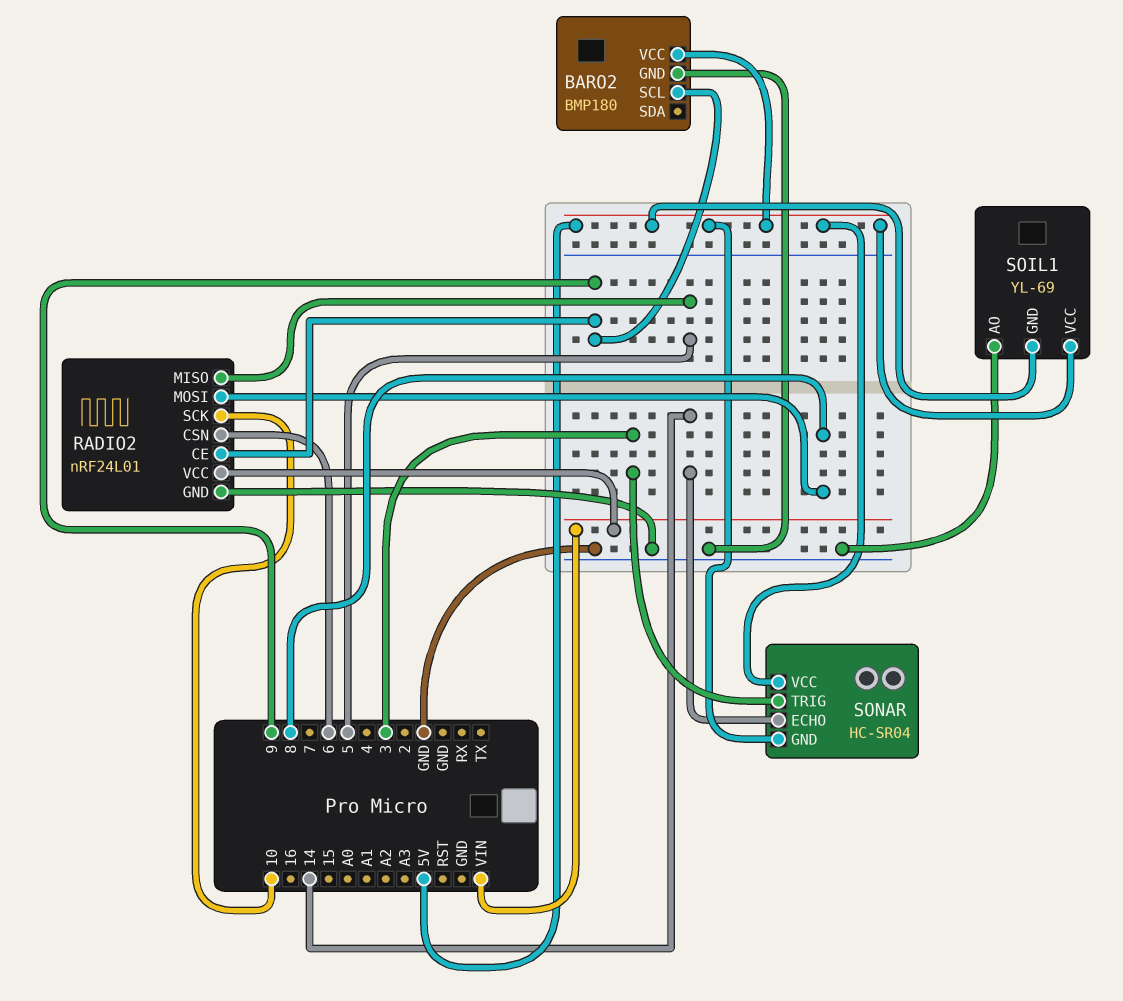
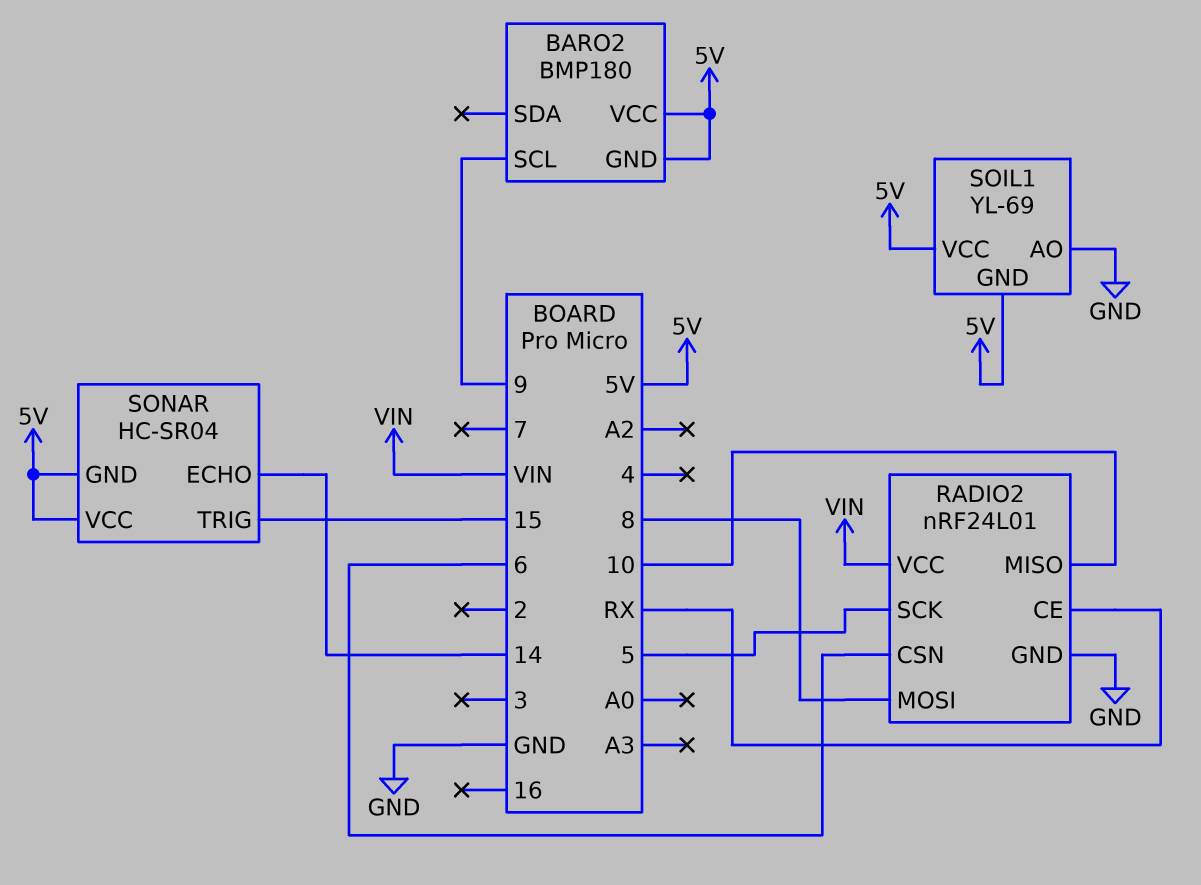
BARO2 pin GND: GND -> 5V
RADIO2 pin CE: 9 -> RX
RADIO2 pin MISO: 5 -> 10
RADIO2 pin SCK: 10 -> 5
SONAR pin TRIG: 3 -> 15

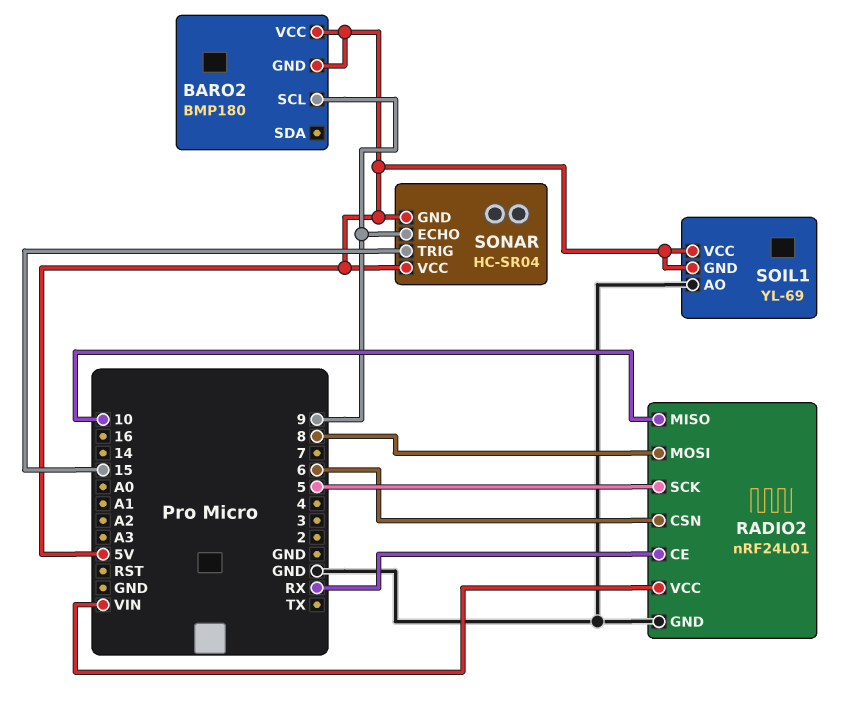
SONAR pin ECHO: 14 -> 9

